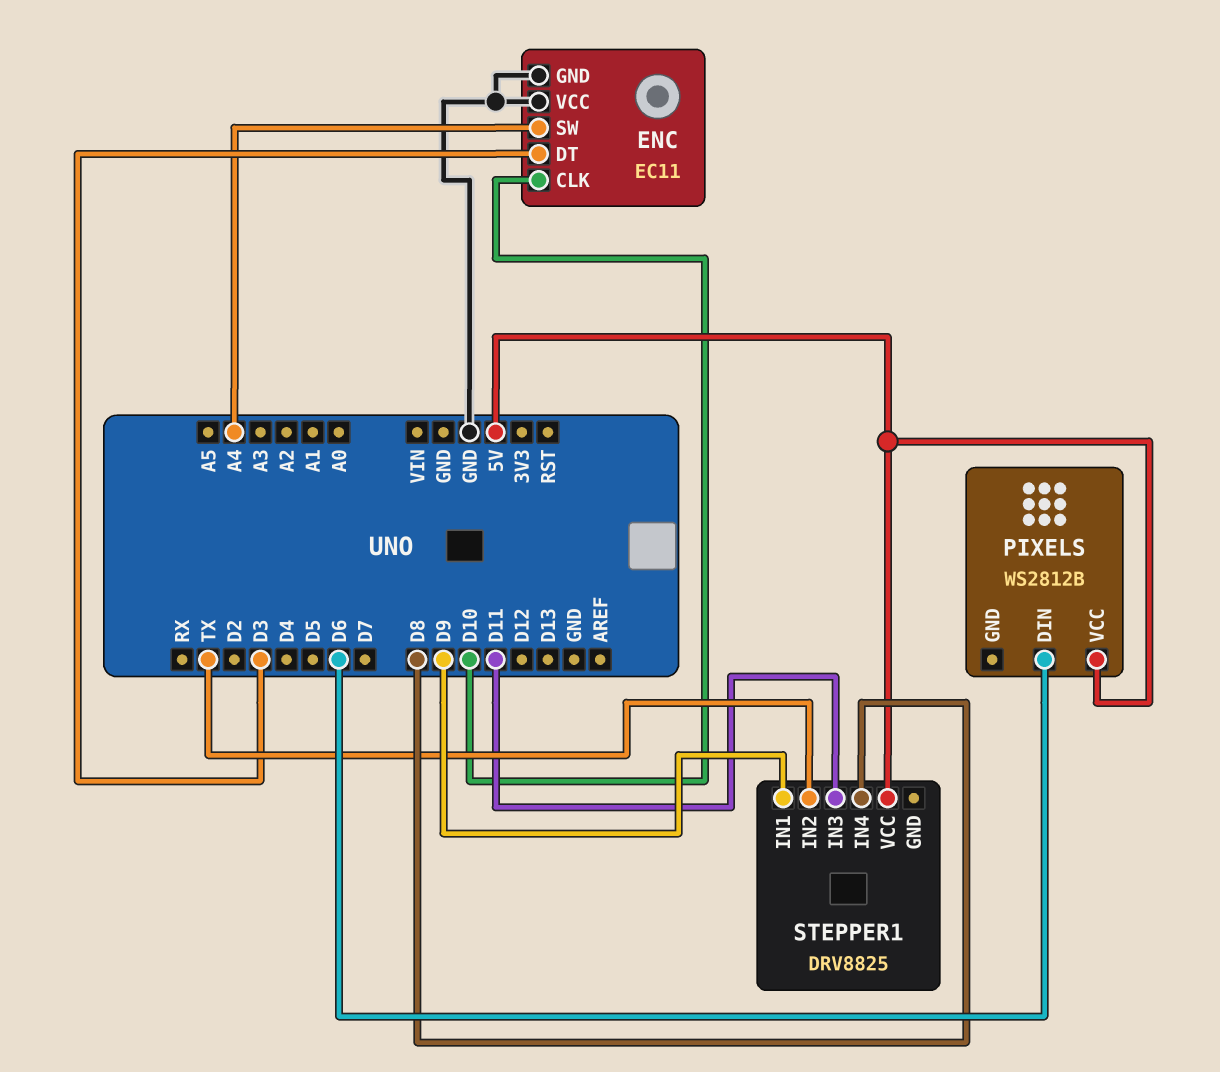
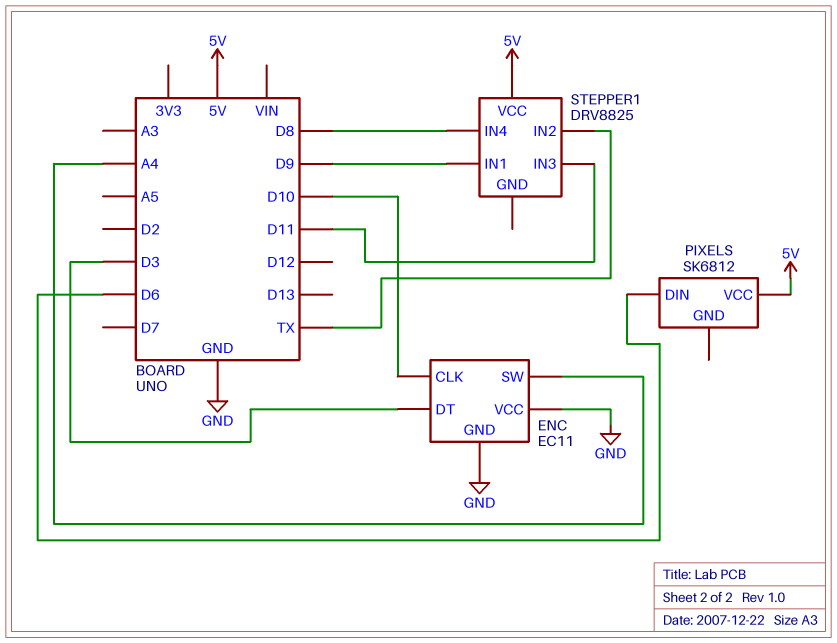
PIXELS: WS2812B -> SK6812

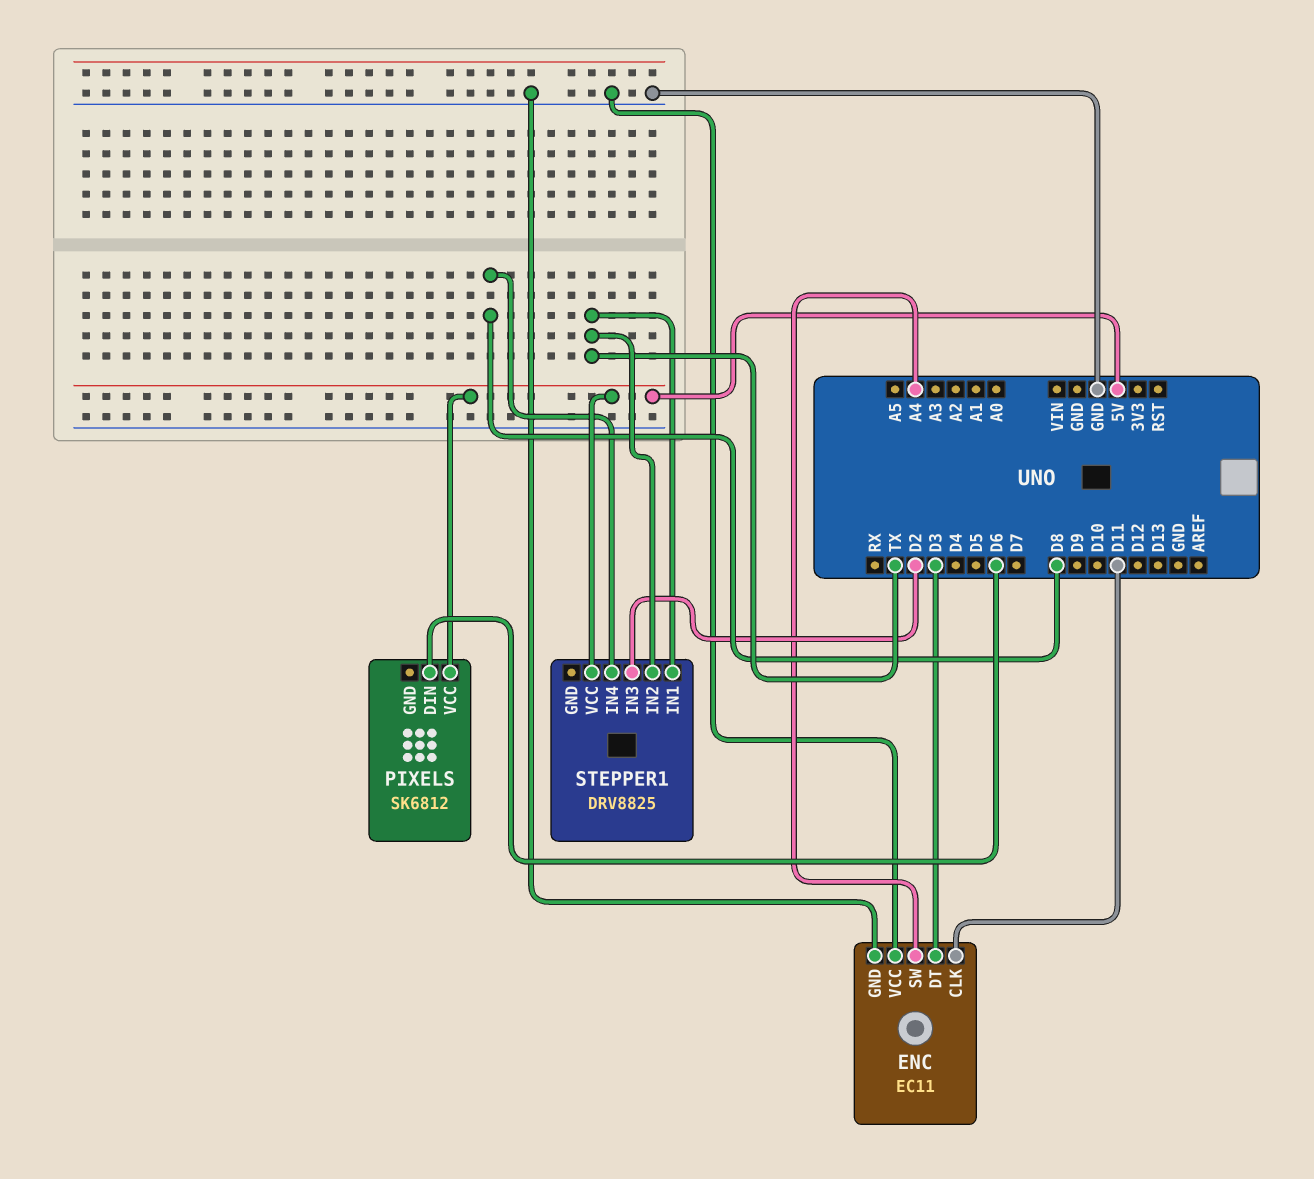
ENC pin CLK: D10 -> D11
STEPPER1 pin IN1: D9 -> TX
STEPPER1 pin IN3: D11 -> D2

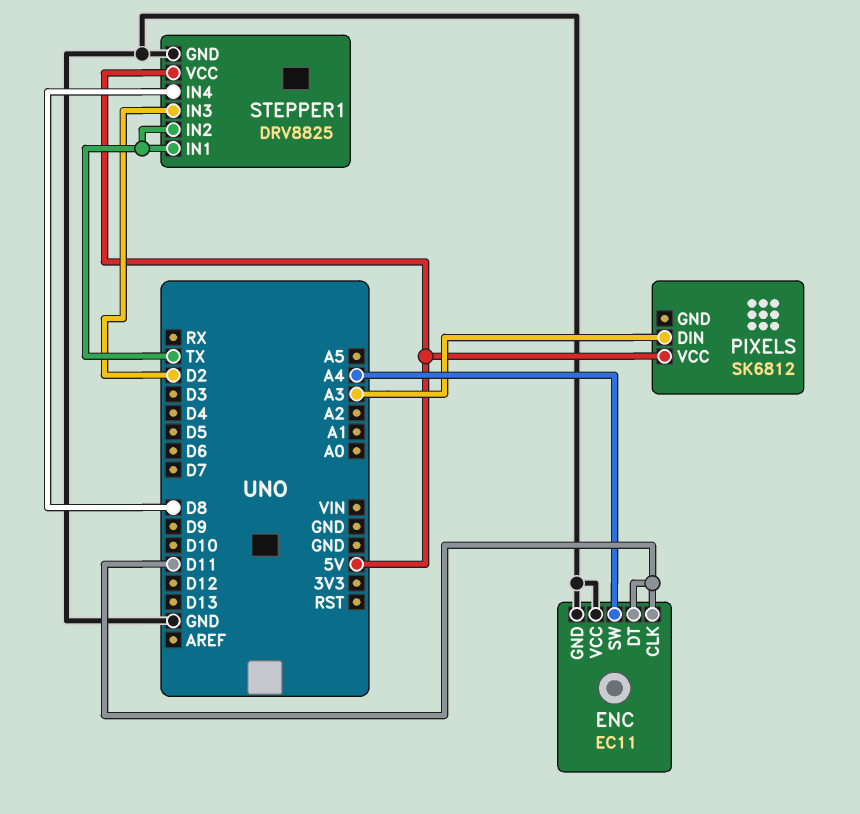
ENC pin DT: D3 -> D11
PIXELS pin DIN: D6 -> A3
STEPPER1 pin GND: none -> GND

